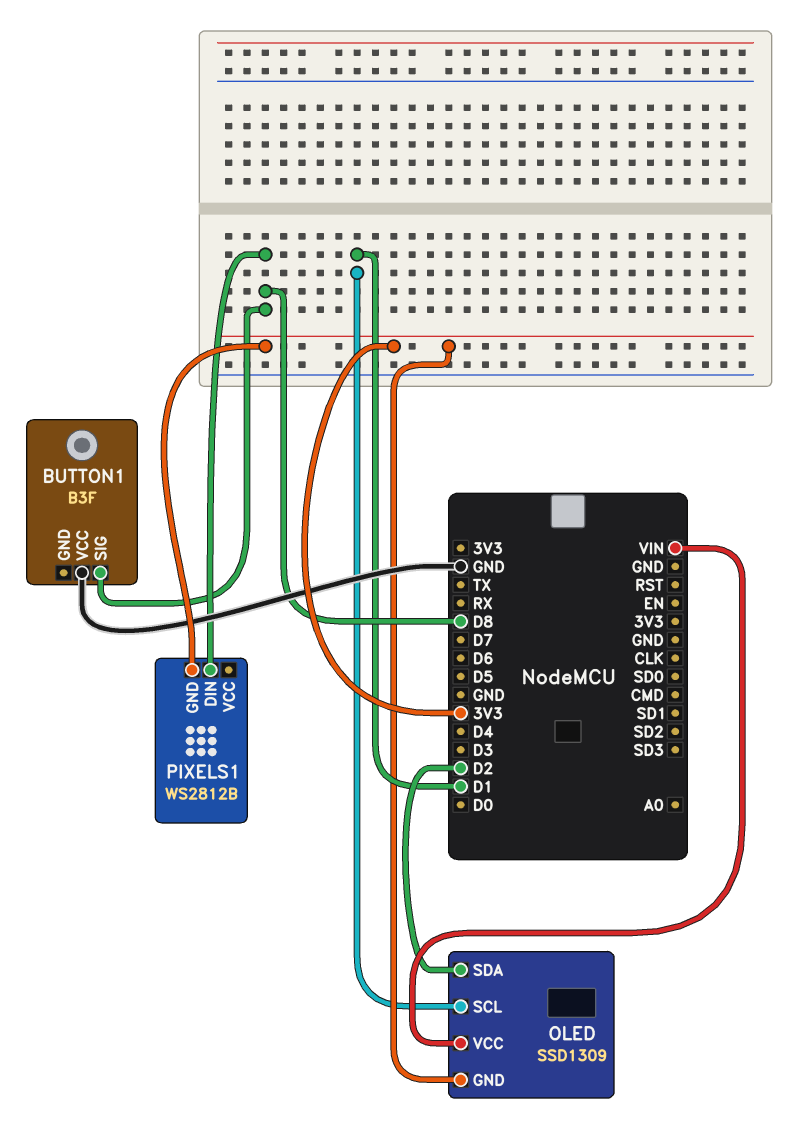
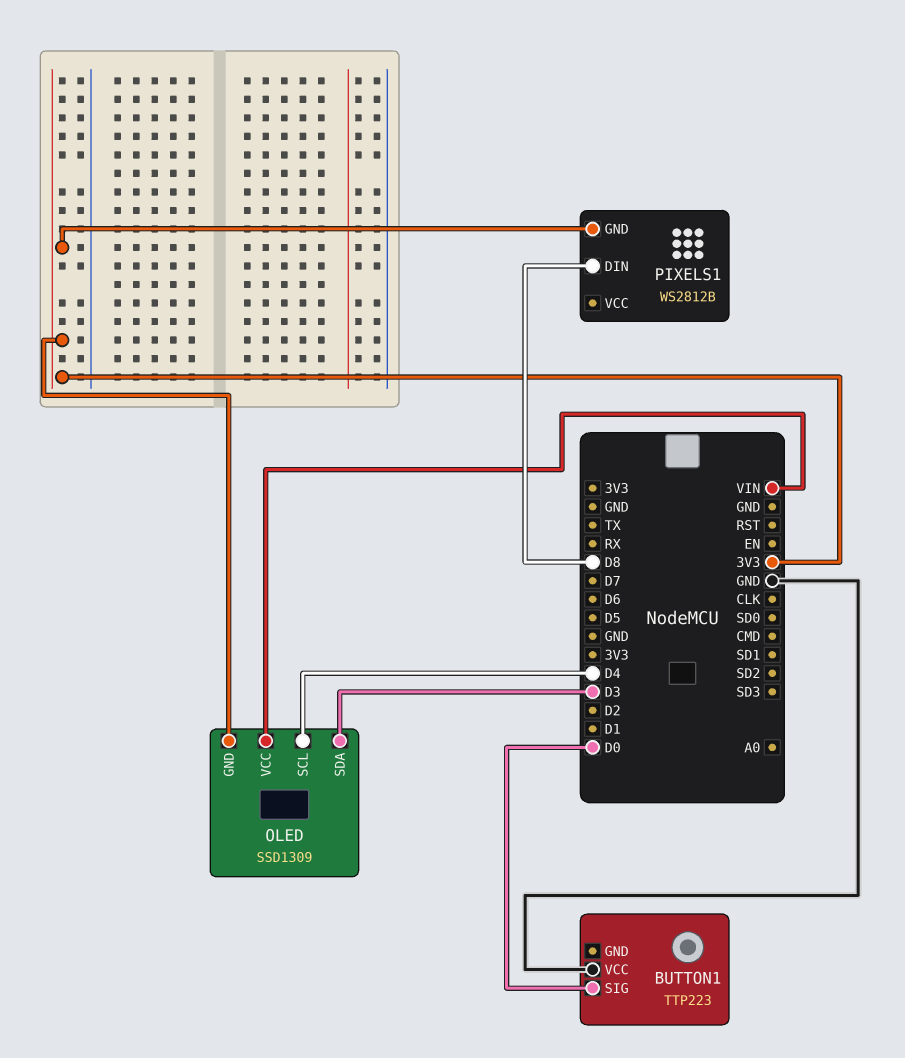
BUTTON1: B3F -> TTP223
BUTTON1 pin SIG: D8 -> D0
OLED pin SCL: D1 -> D4
OLED pin SDA: D2 -> D3

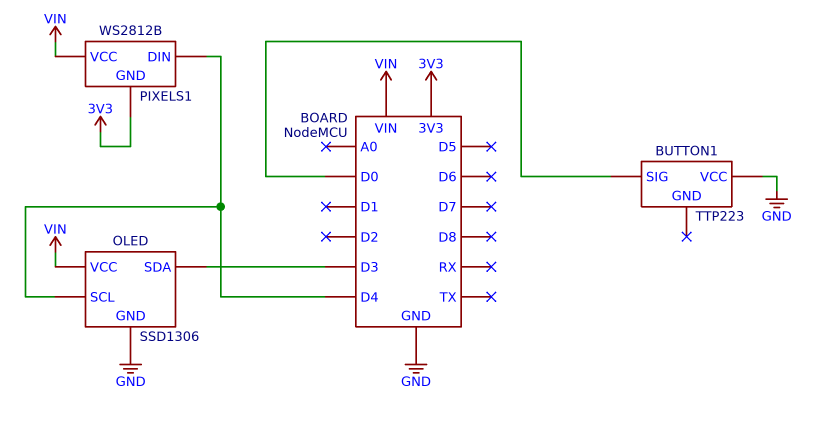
OLED: SSD1309 -> SSD1306
OLED pin GND: 3V3 -> GND
PIXELS1 pin DIN: D8 -> D4
PIXELS1 pin VCC: none -> VIN

